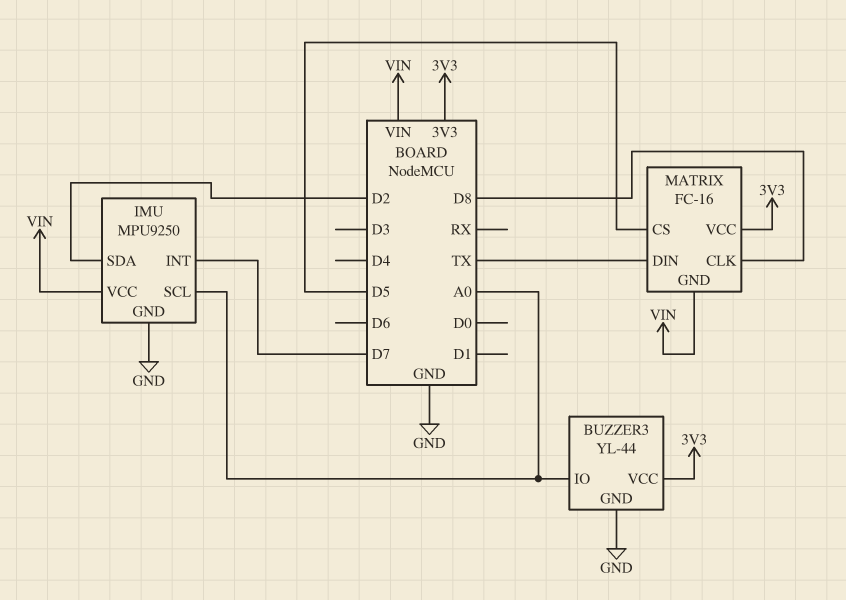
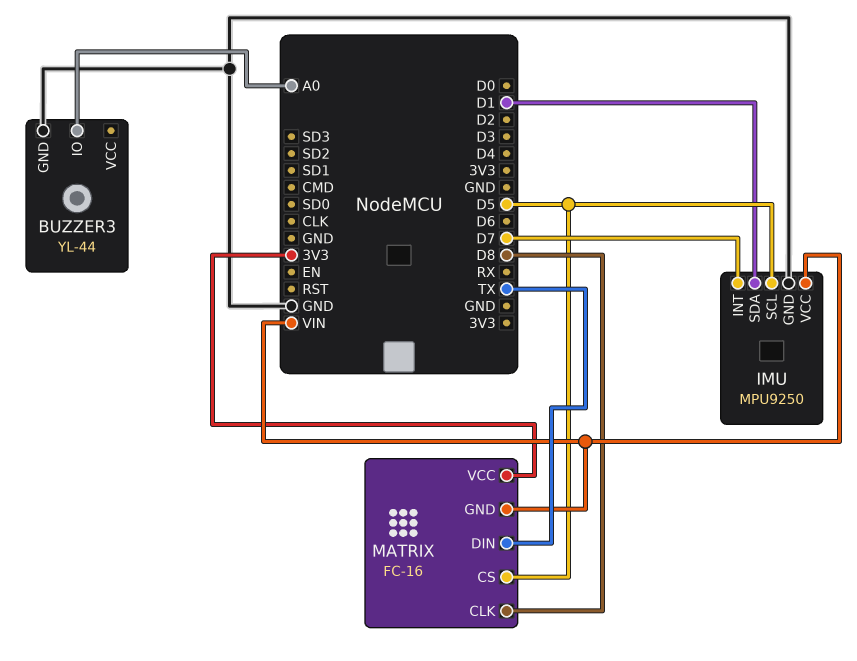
BUZZER3 pin VCC: 3V3 -> none
IMU pin SCL: A0 -> D5
IMU pin SDA: D2 -> D1

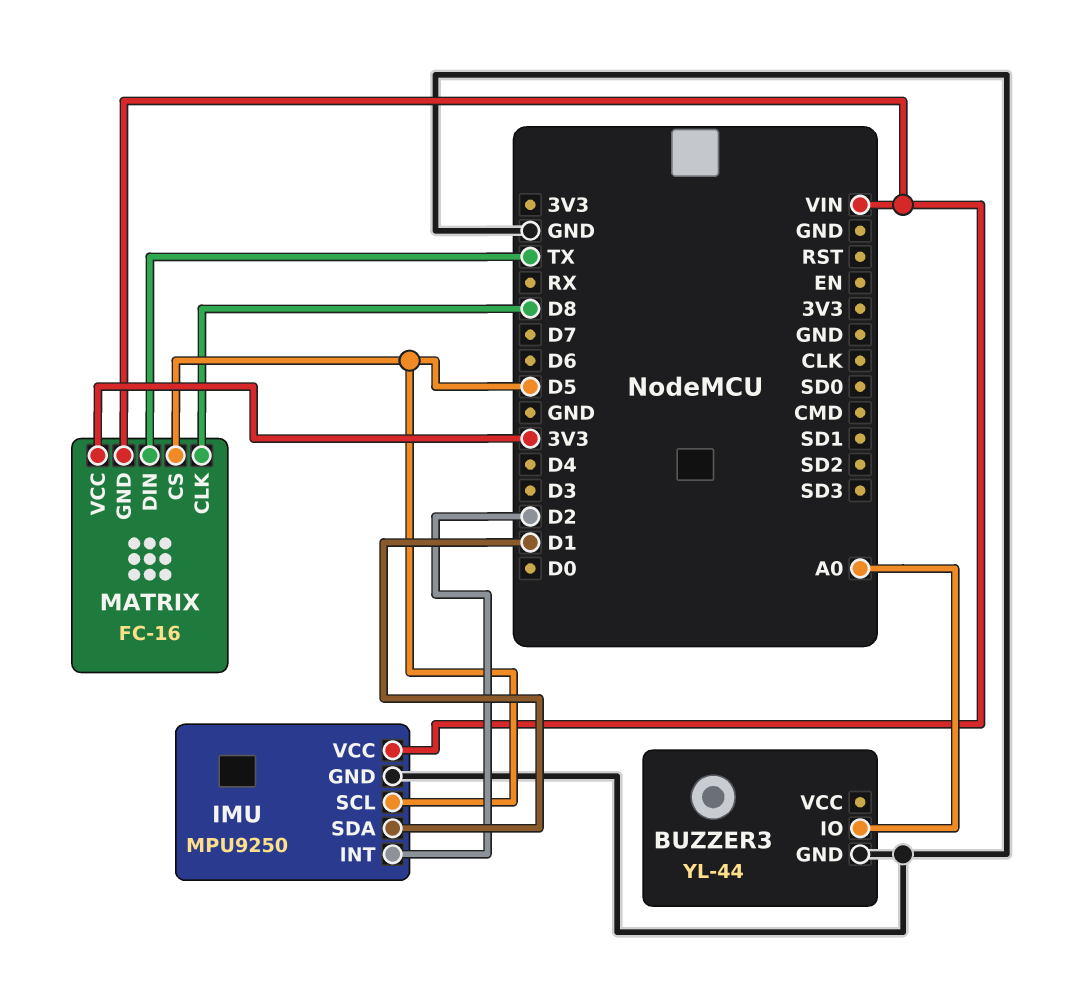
IMU pin INT: D7 -> D2

